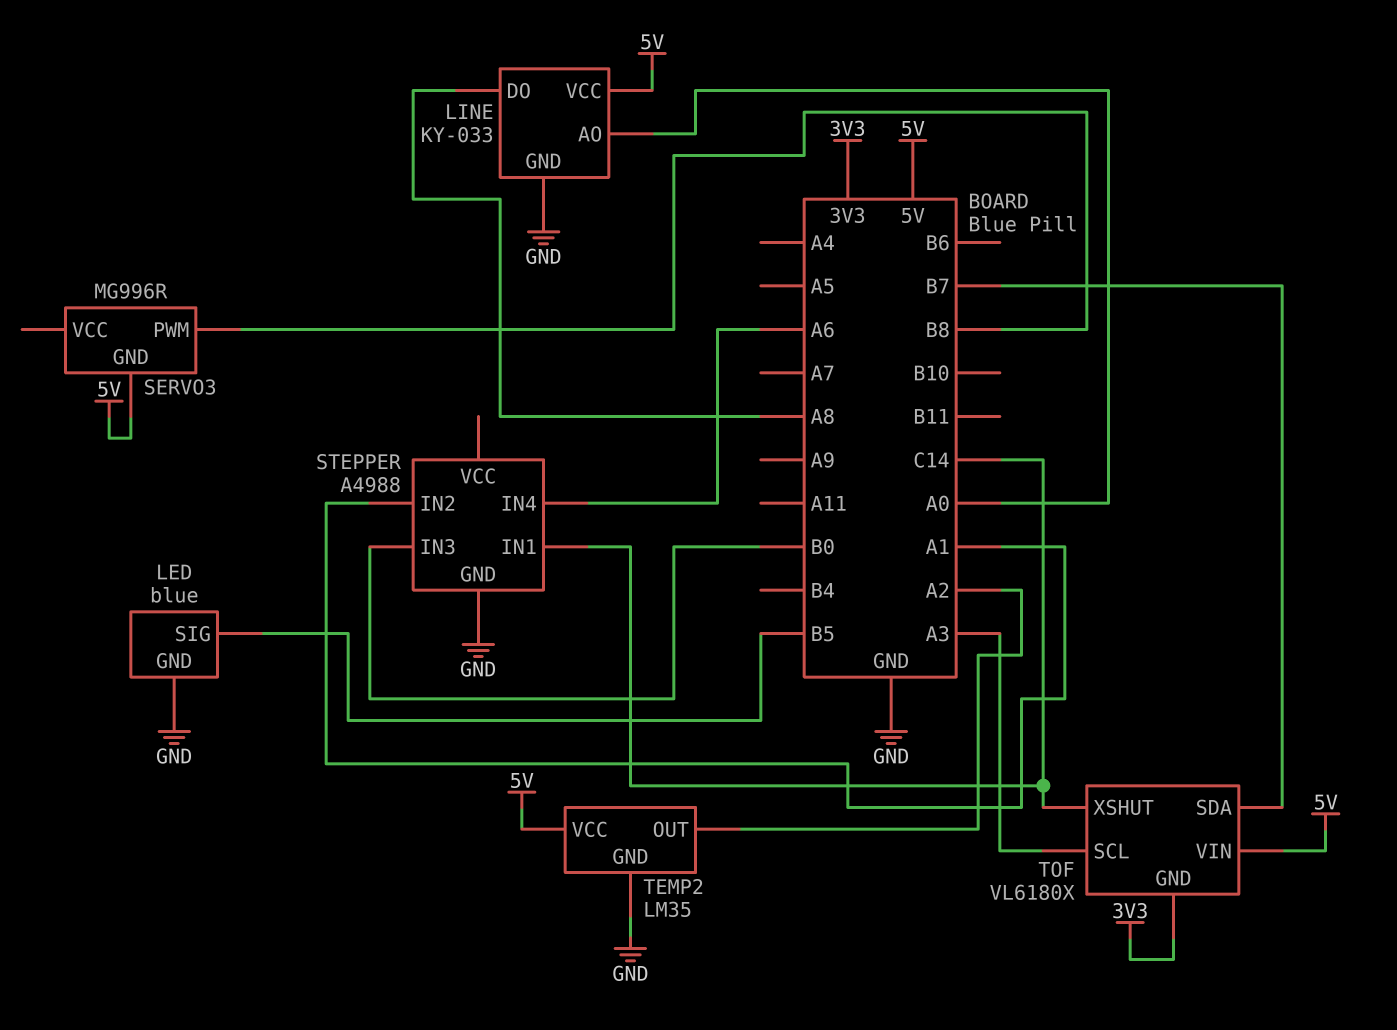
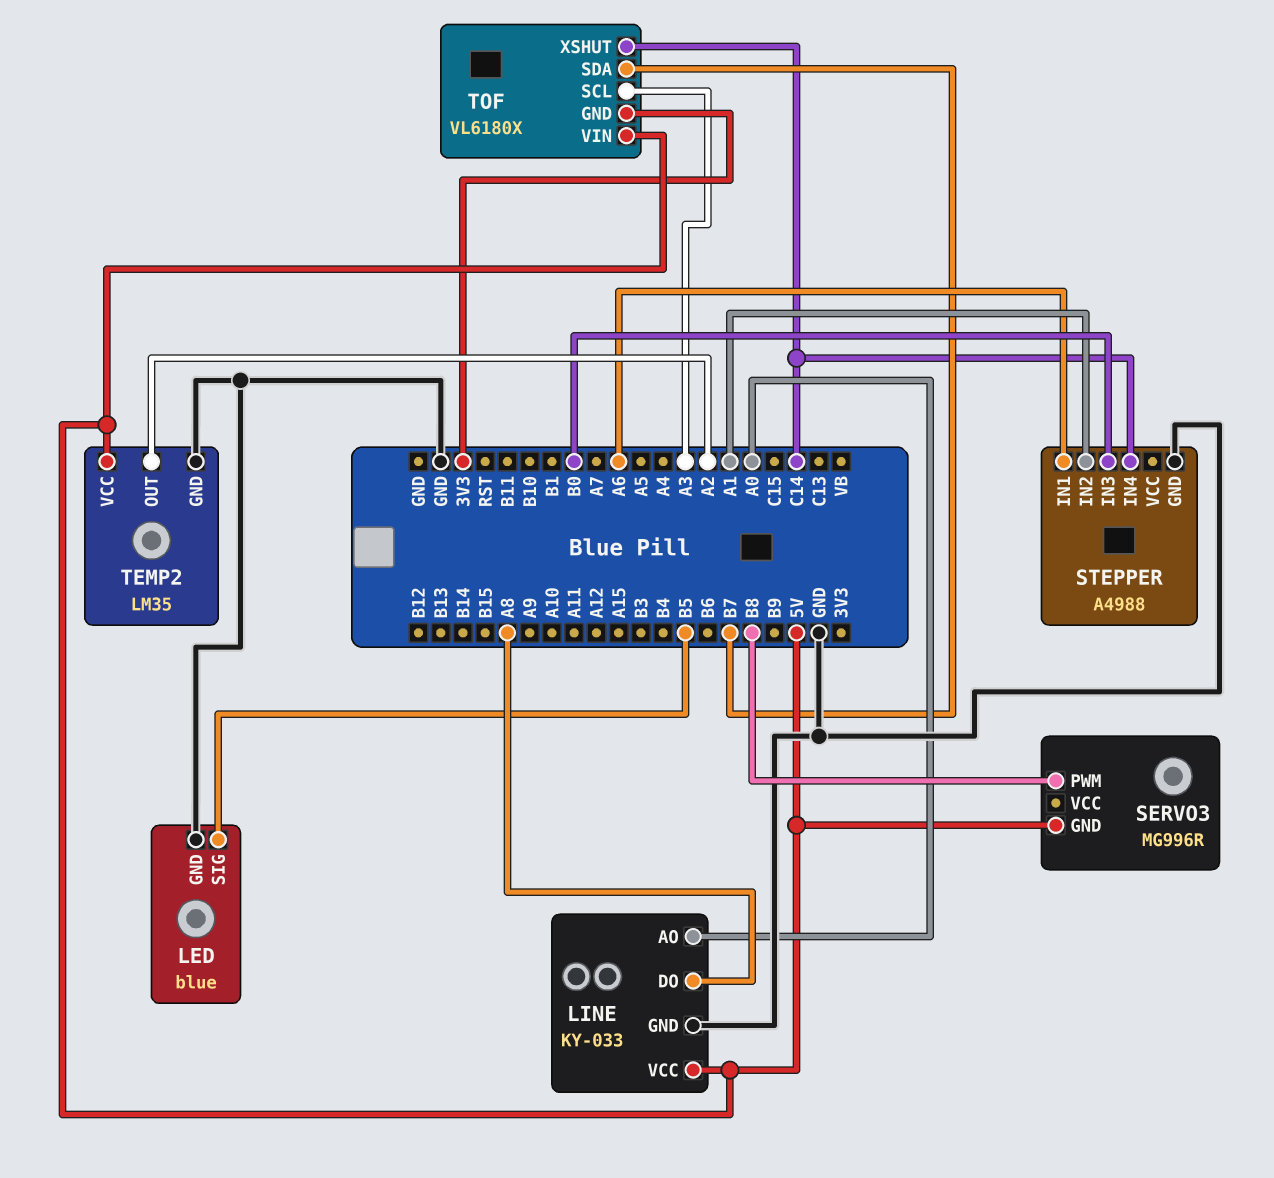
STEPPER pin IN1: C14 -> A6
STEPPER pin IN4: A6 -> C14

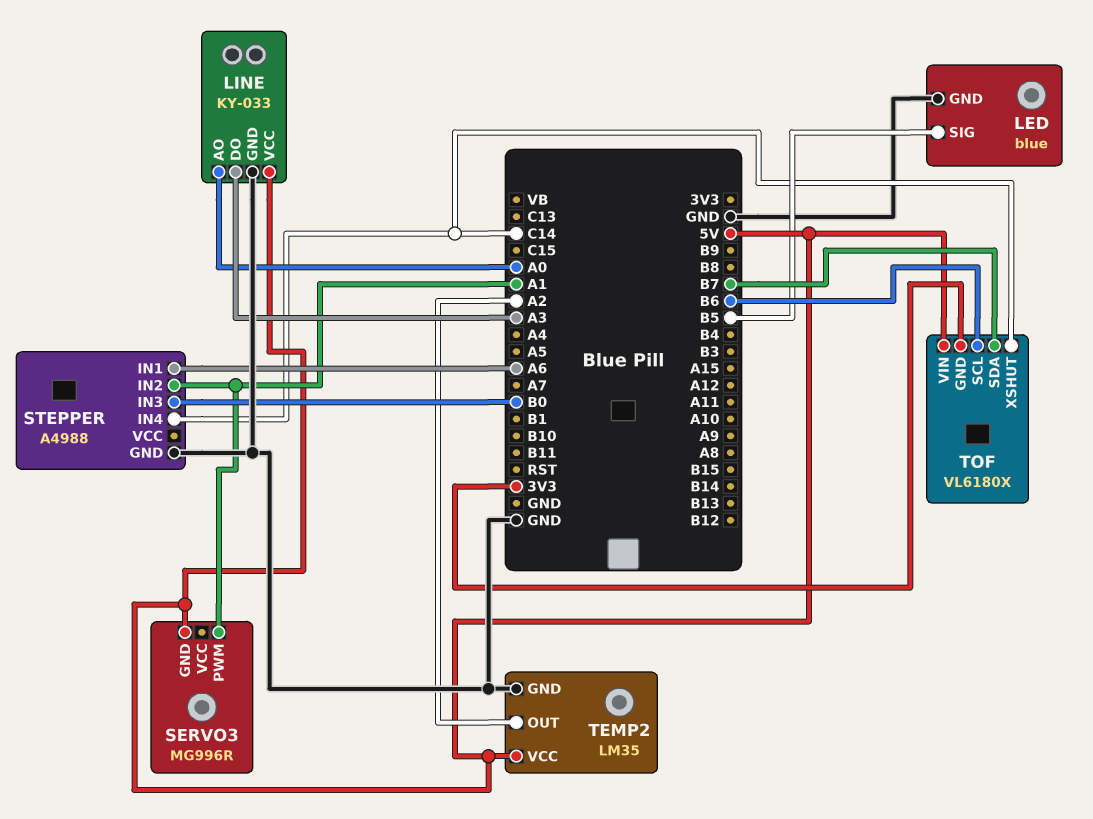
LINE pin DO: A8 -> A3
SERVO3 pin PWM: B8 -> A1
TOF pin SCL: A3 -> B6

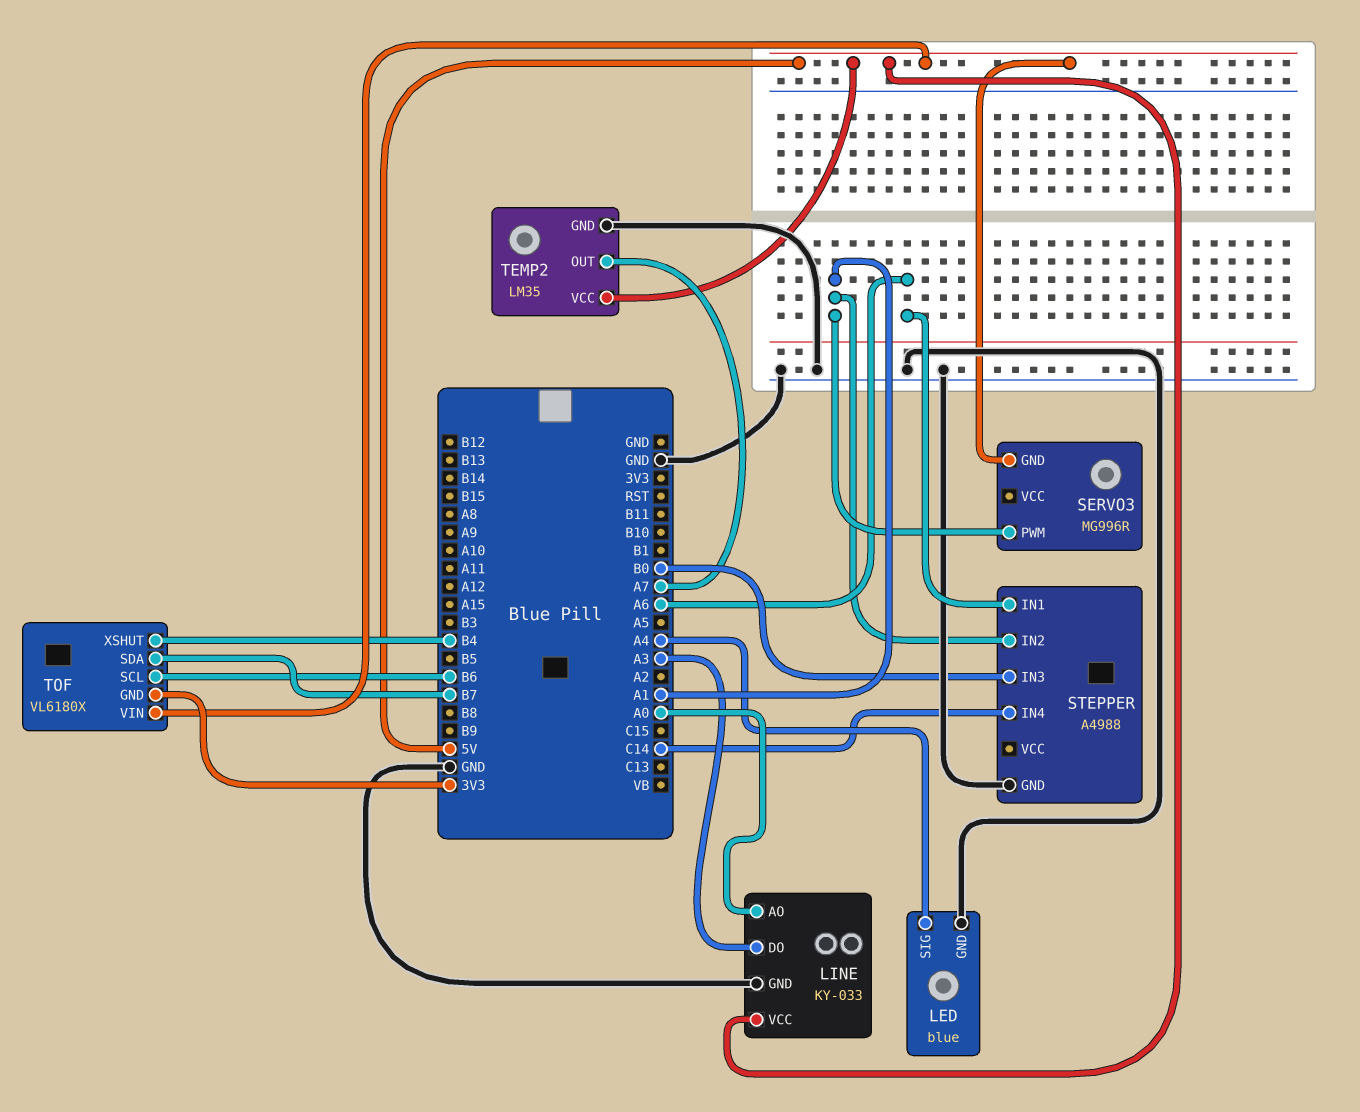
LED pin SIG: B5 -> A4
TEMP2 pin OUT: A2 -> A7
TOF pin XSHUT: C14 -> B4

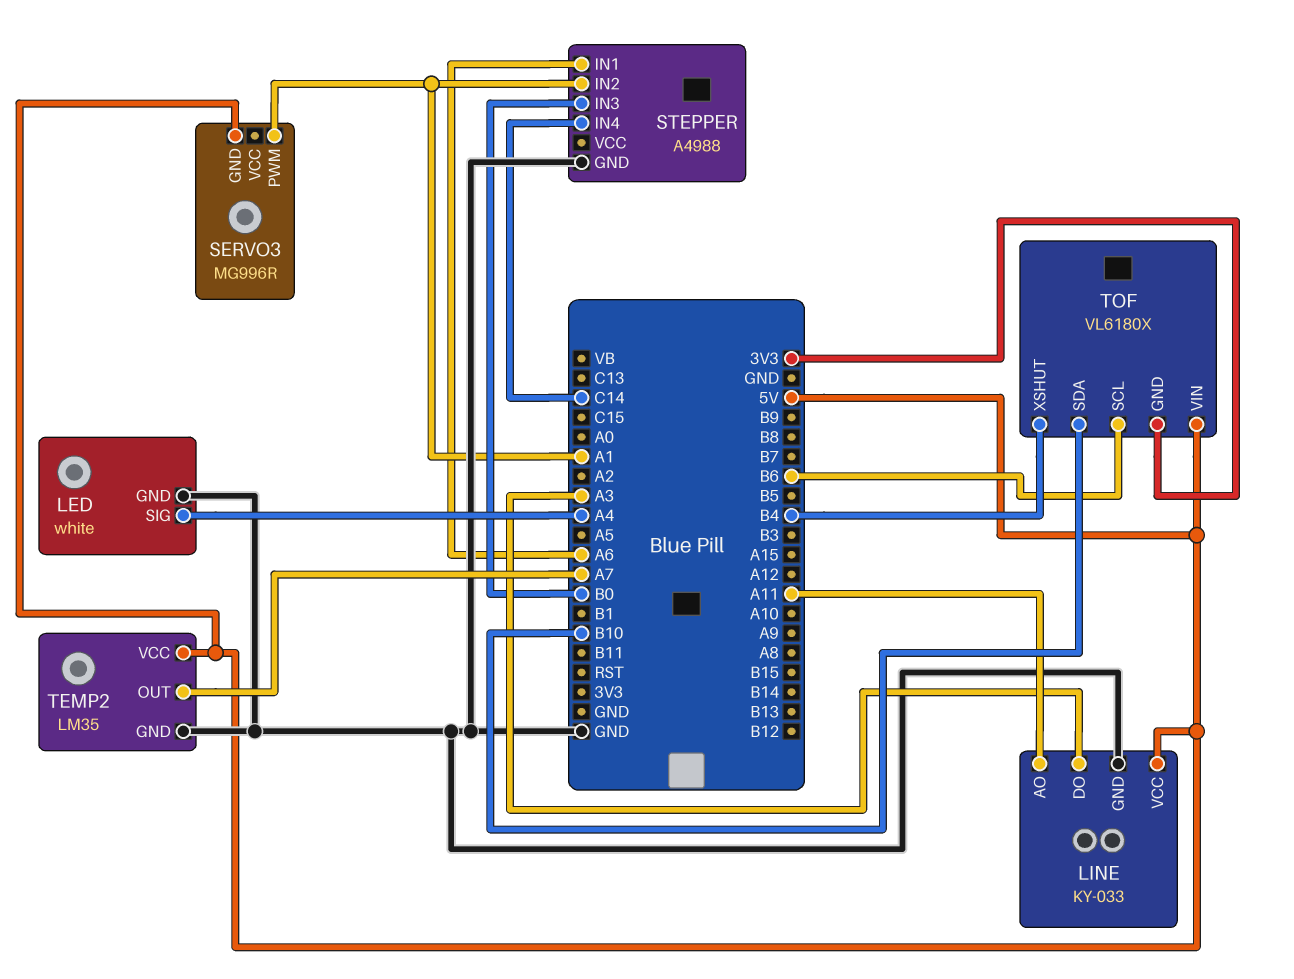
LED: blue -> white
LINE pin AO: A0 -> A11
TOF pin SDA: B7 -> B10

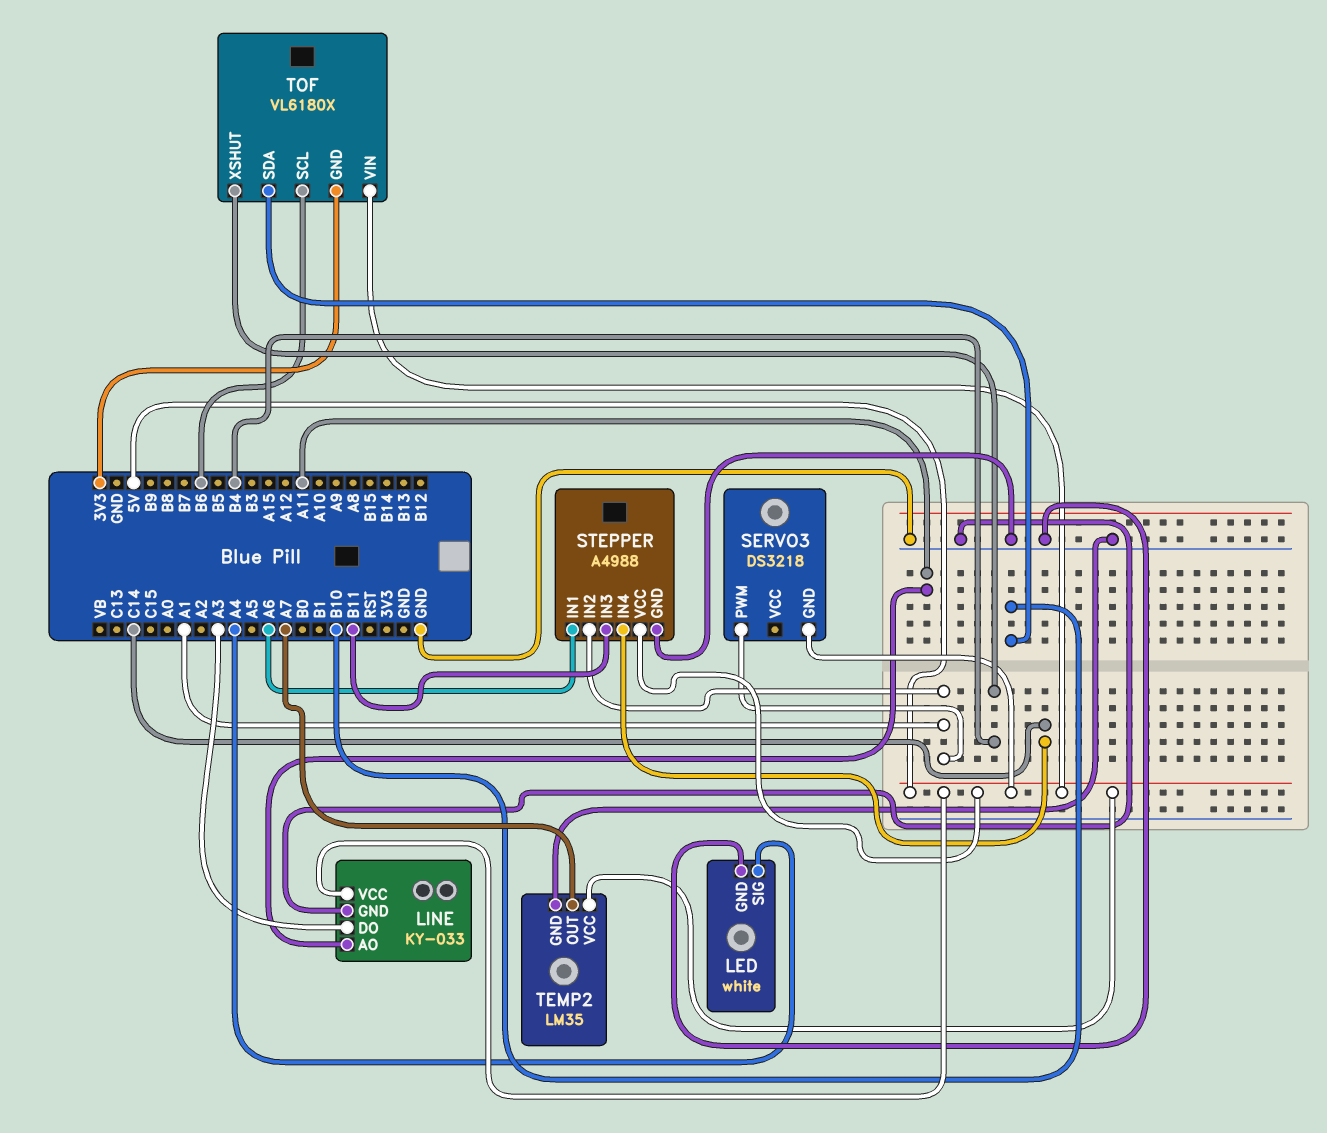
SERVO3: MG996R -> DS3218
STEPPER pin IN3: B0 -> B11
STEPPER pin VCC: none -> 5V

